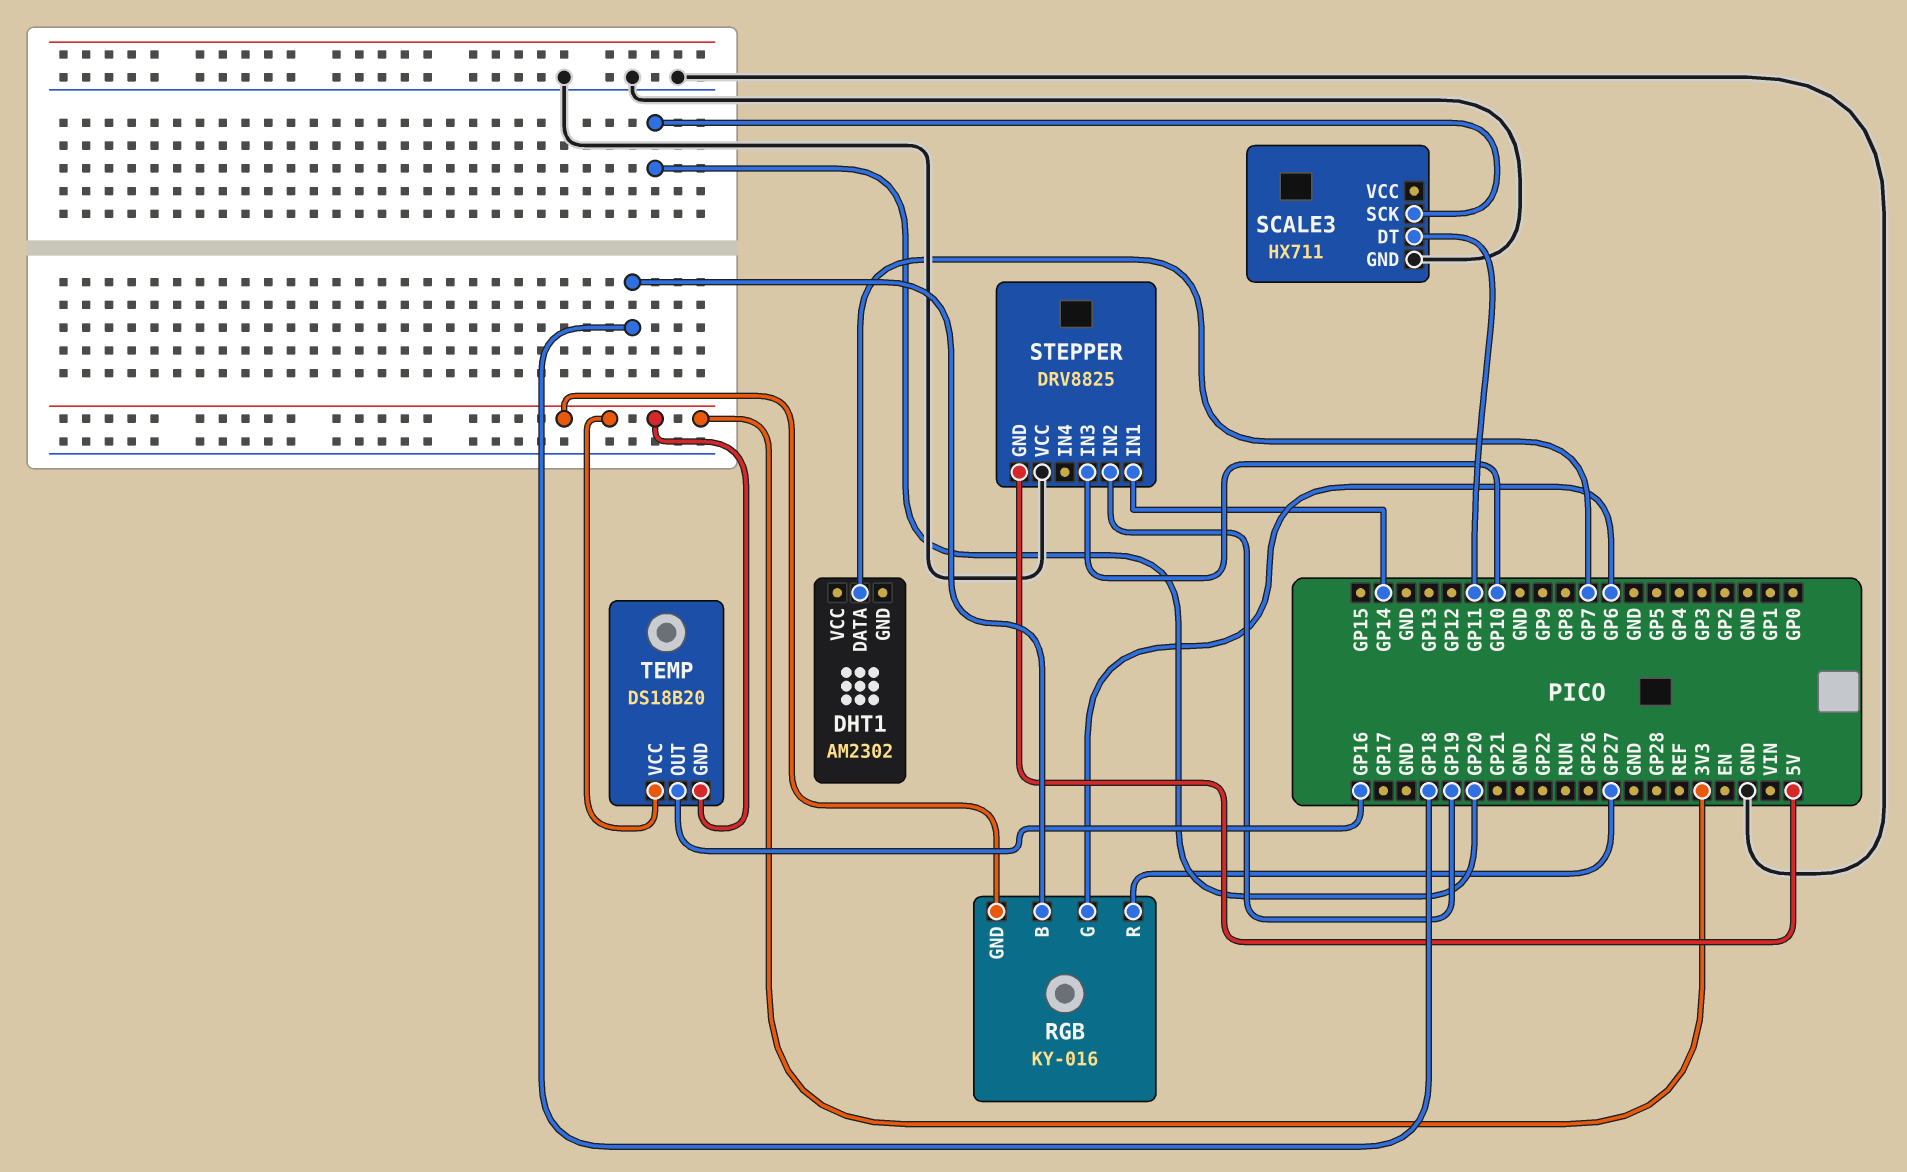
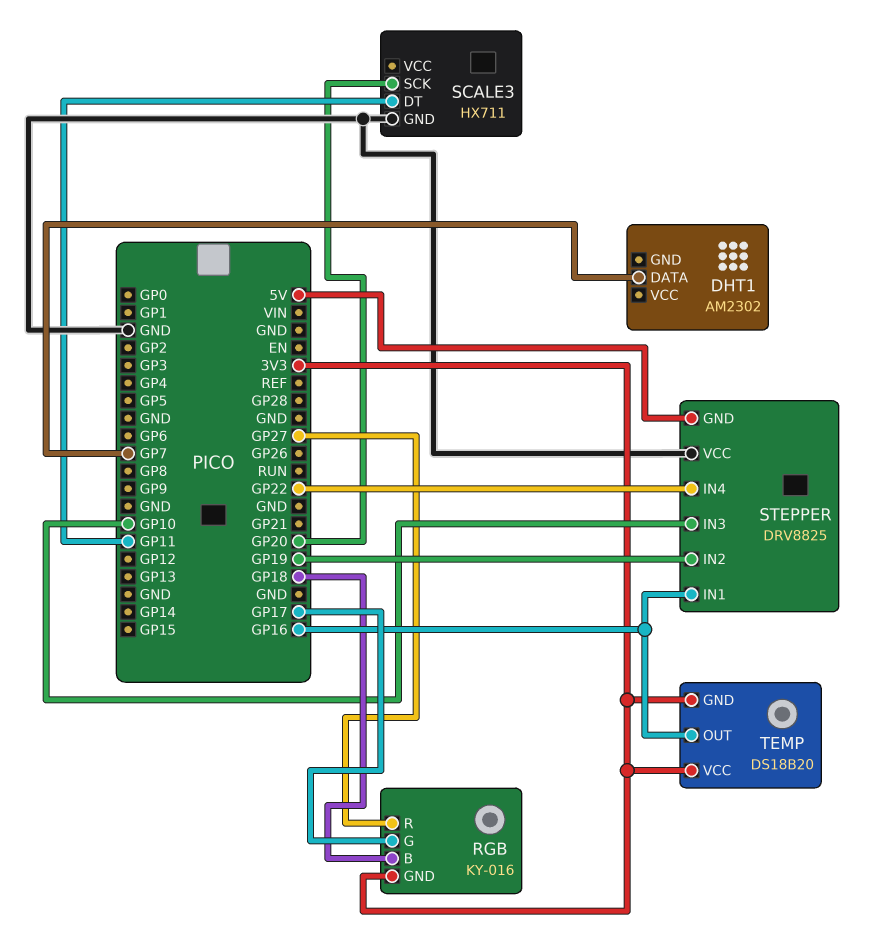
RGB pin G: GP6 -> GP17
STEPPER pin IN1: GP14 -> GP16
STEPPER pin IN4: none -> GP22

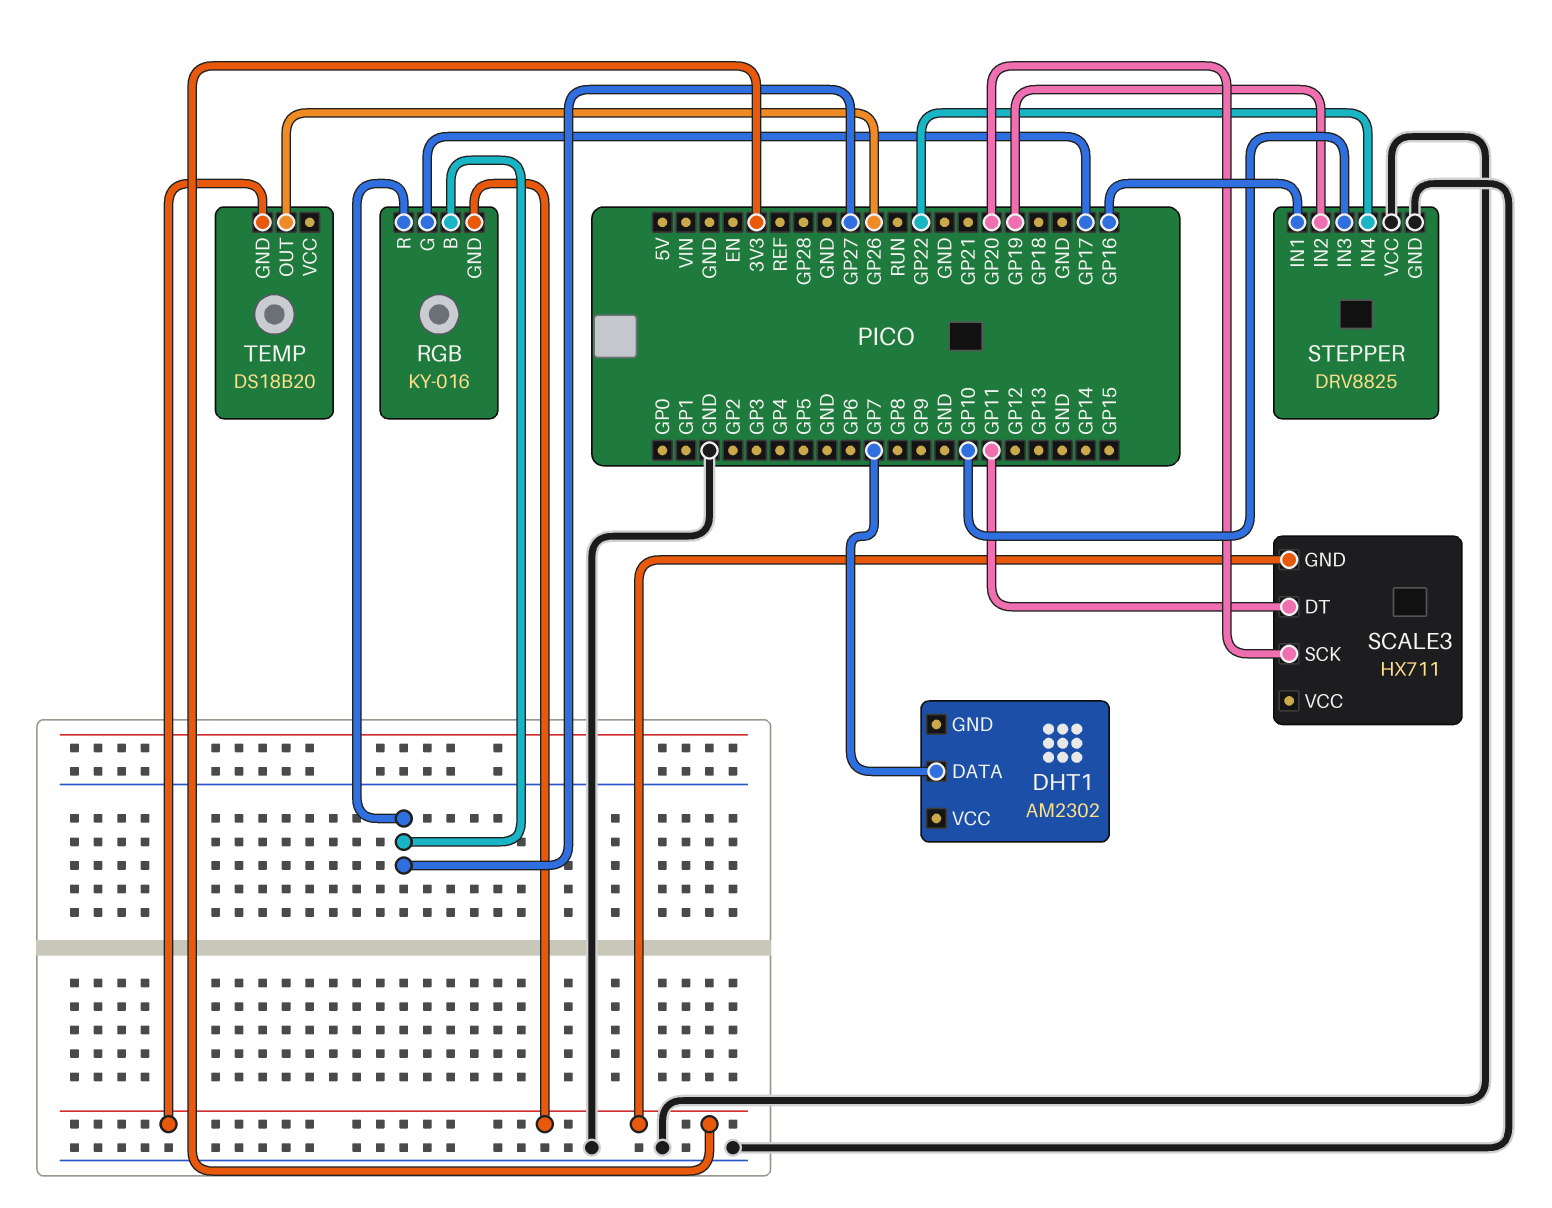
RGB pin B: GP18 -> GP27
SCALE3 pin GND: GND -> 3V3
STEPPER pin GND: 5V -> GND
TEMP pin OUT: GP16 -> GP26
TEMP pin VCC: 3V3 -> none

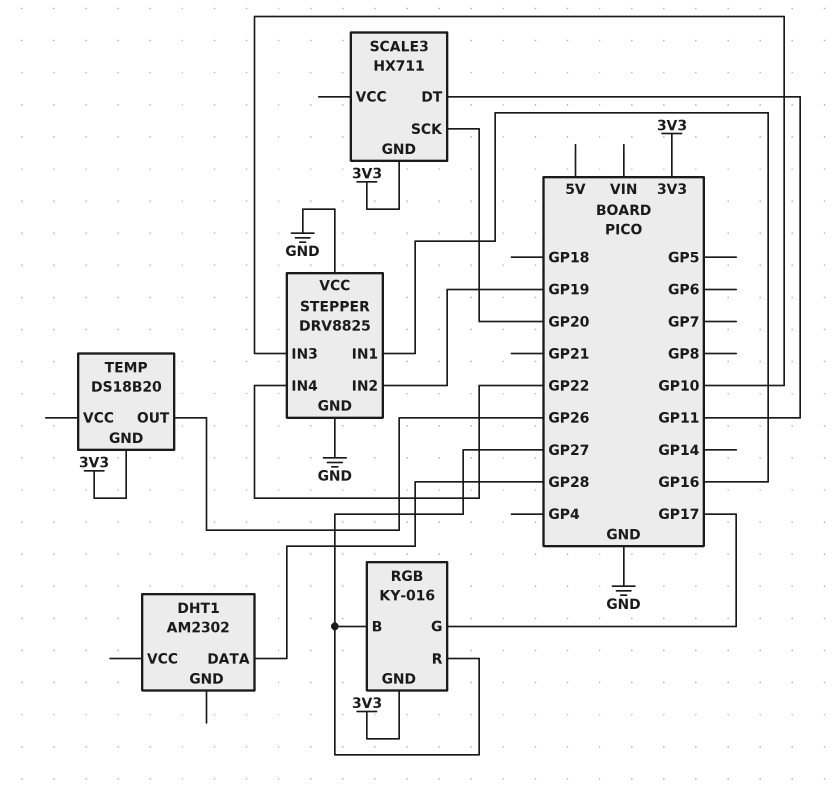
DHT1 pin DATA: GP7 -> GP28

